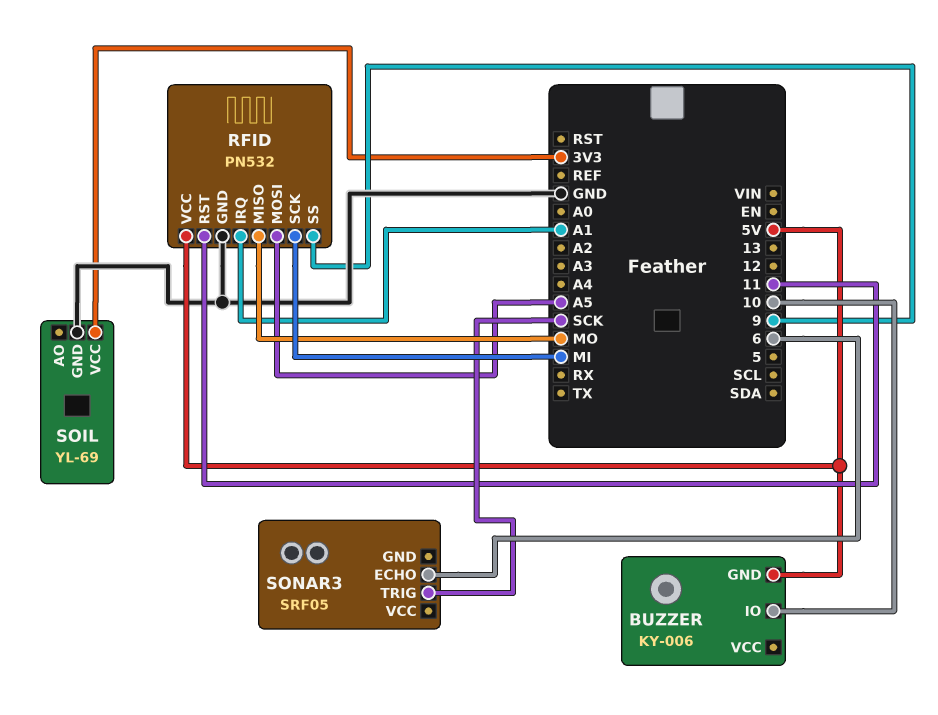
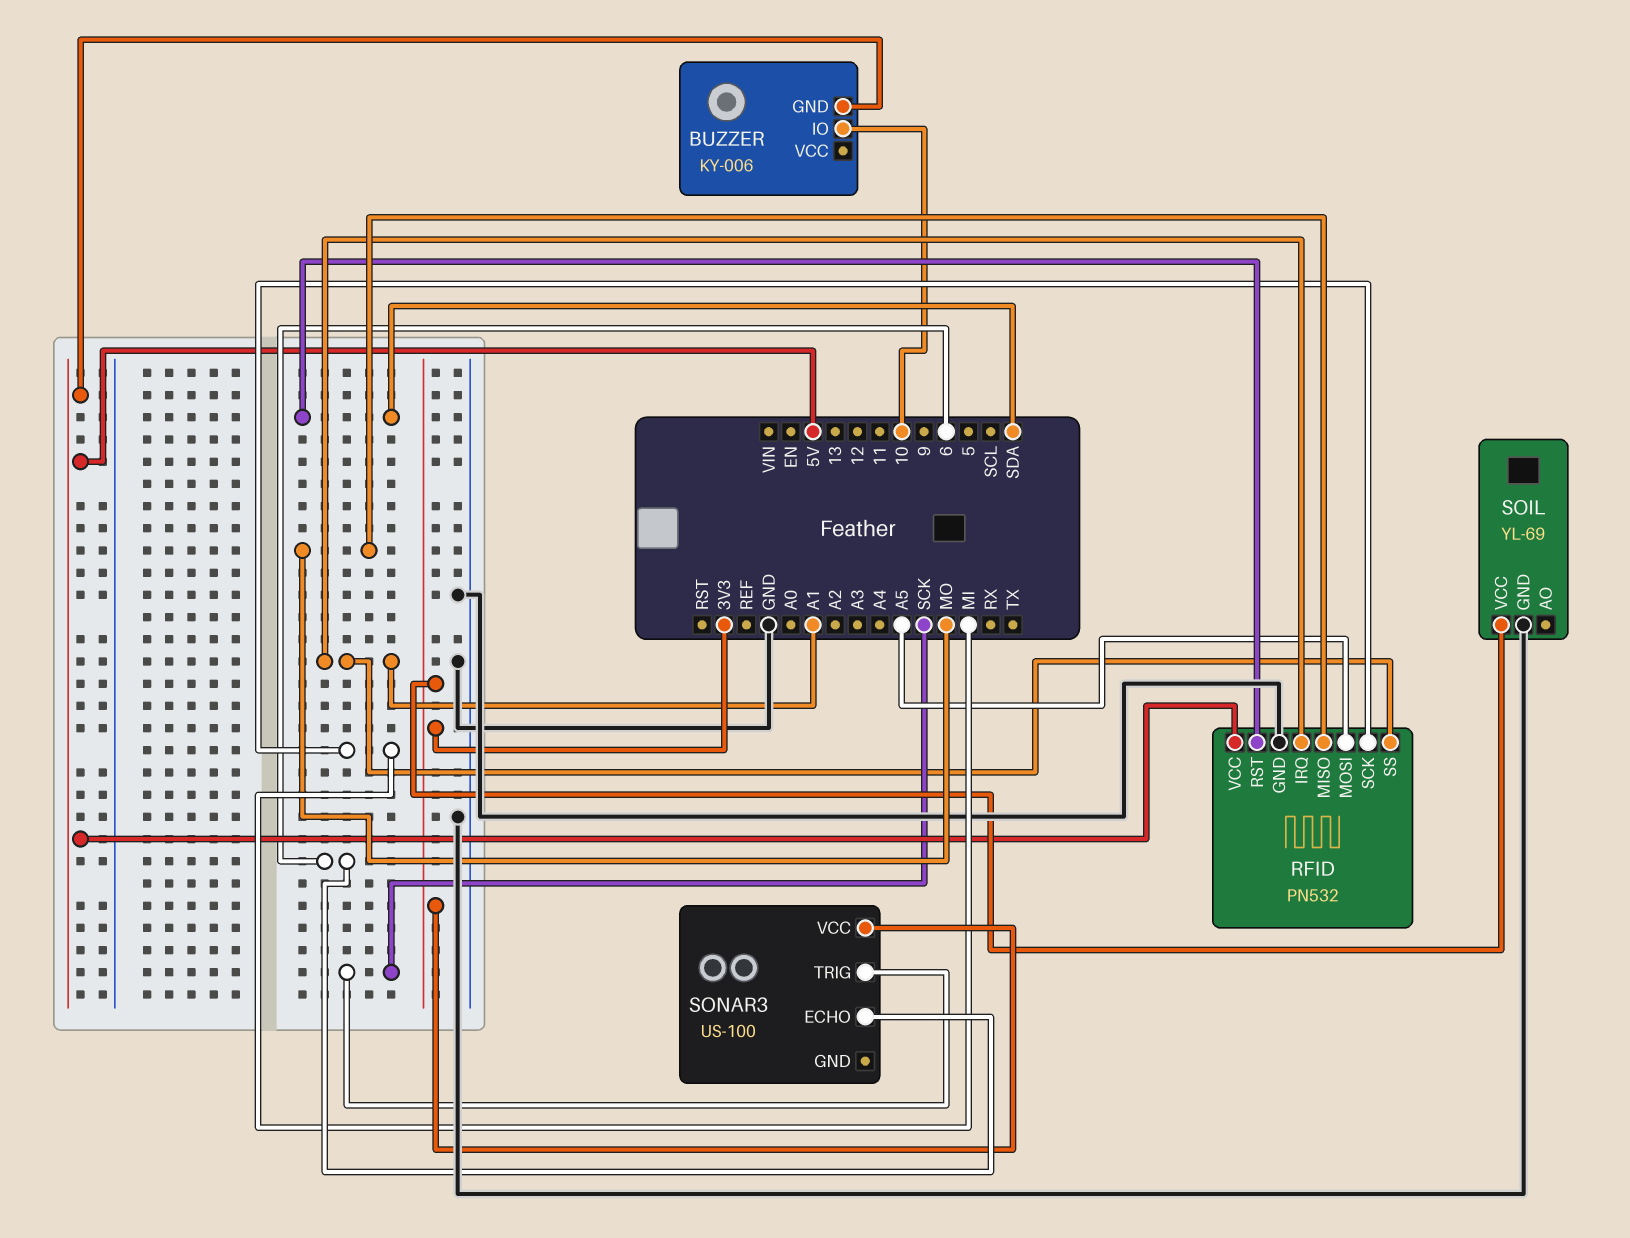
RFID pin RST: 11 -> SDA
RFID pin SS: 9 -> A1
SONAR3: SRF05 -> US-100
SONAR3 pin VCC: none -> 3V3

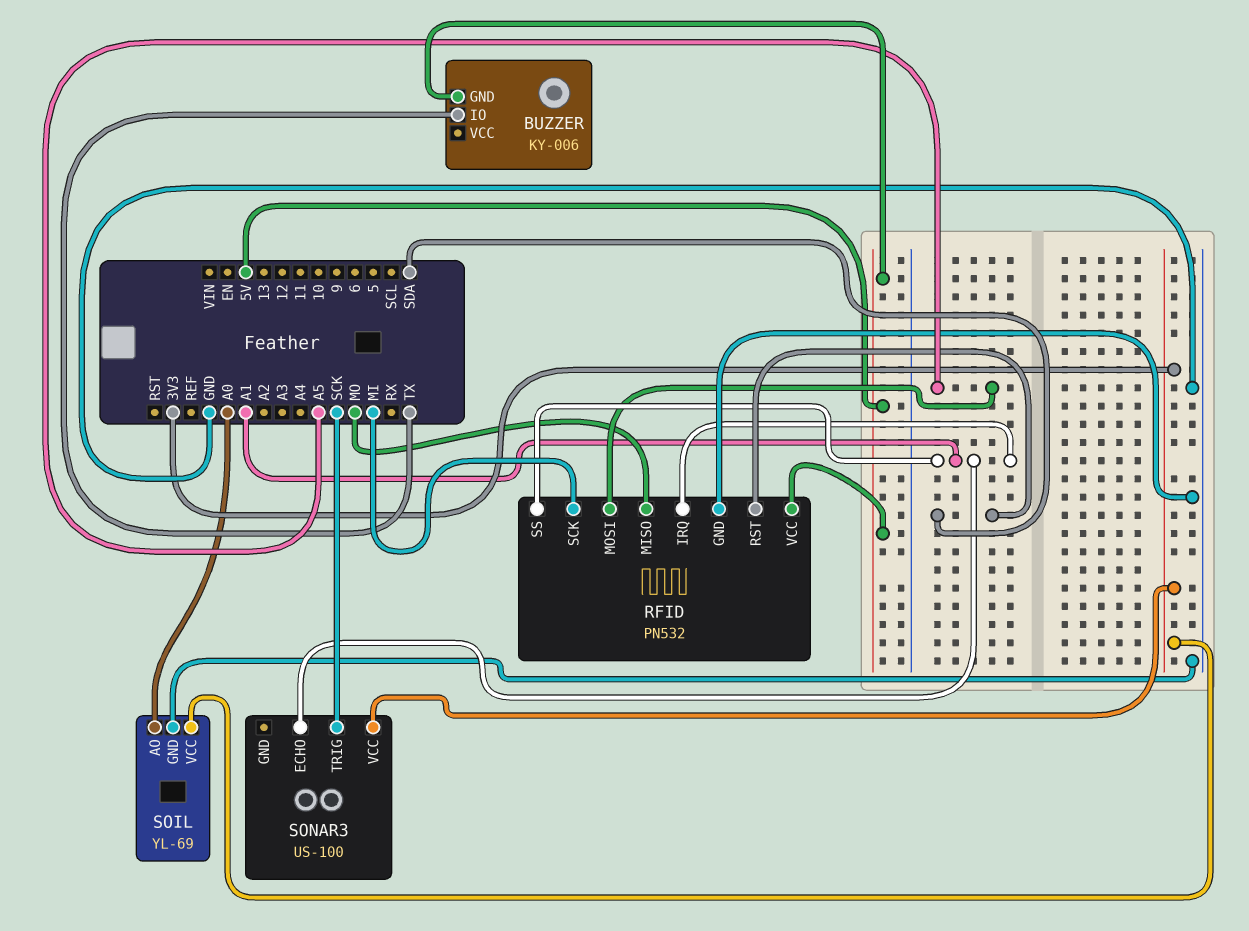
BUZZER pin IO: 10 -> TX
SOIL pin AO: none -> A0
SONAR3 pin ECHO: 6 -> A1

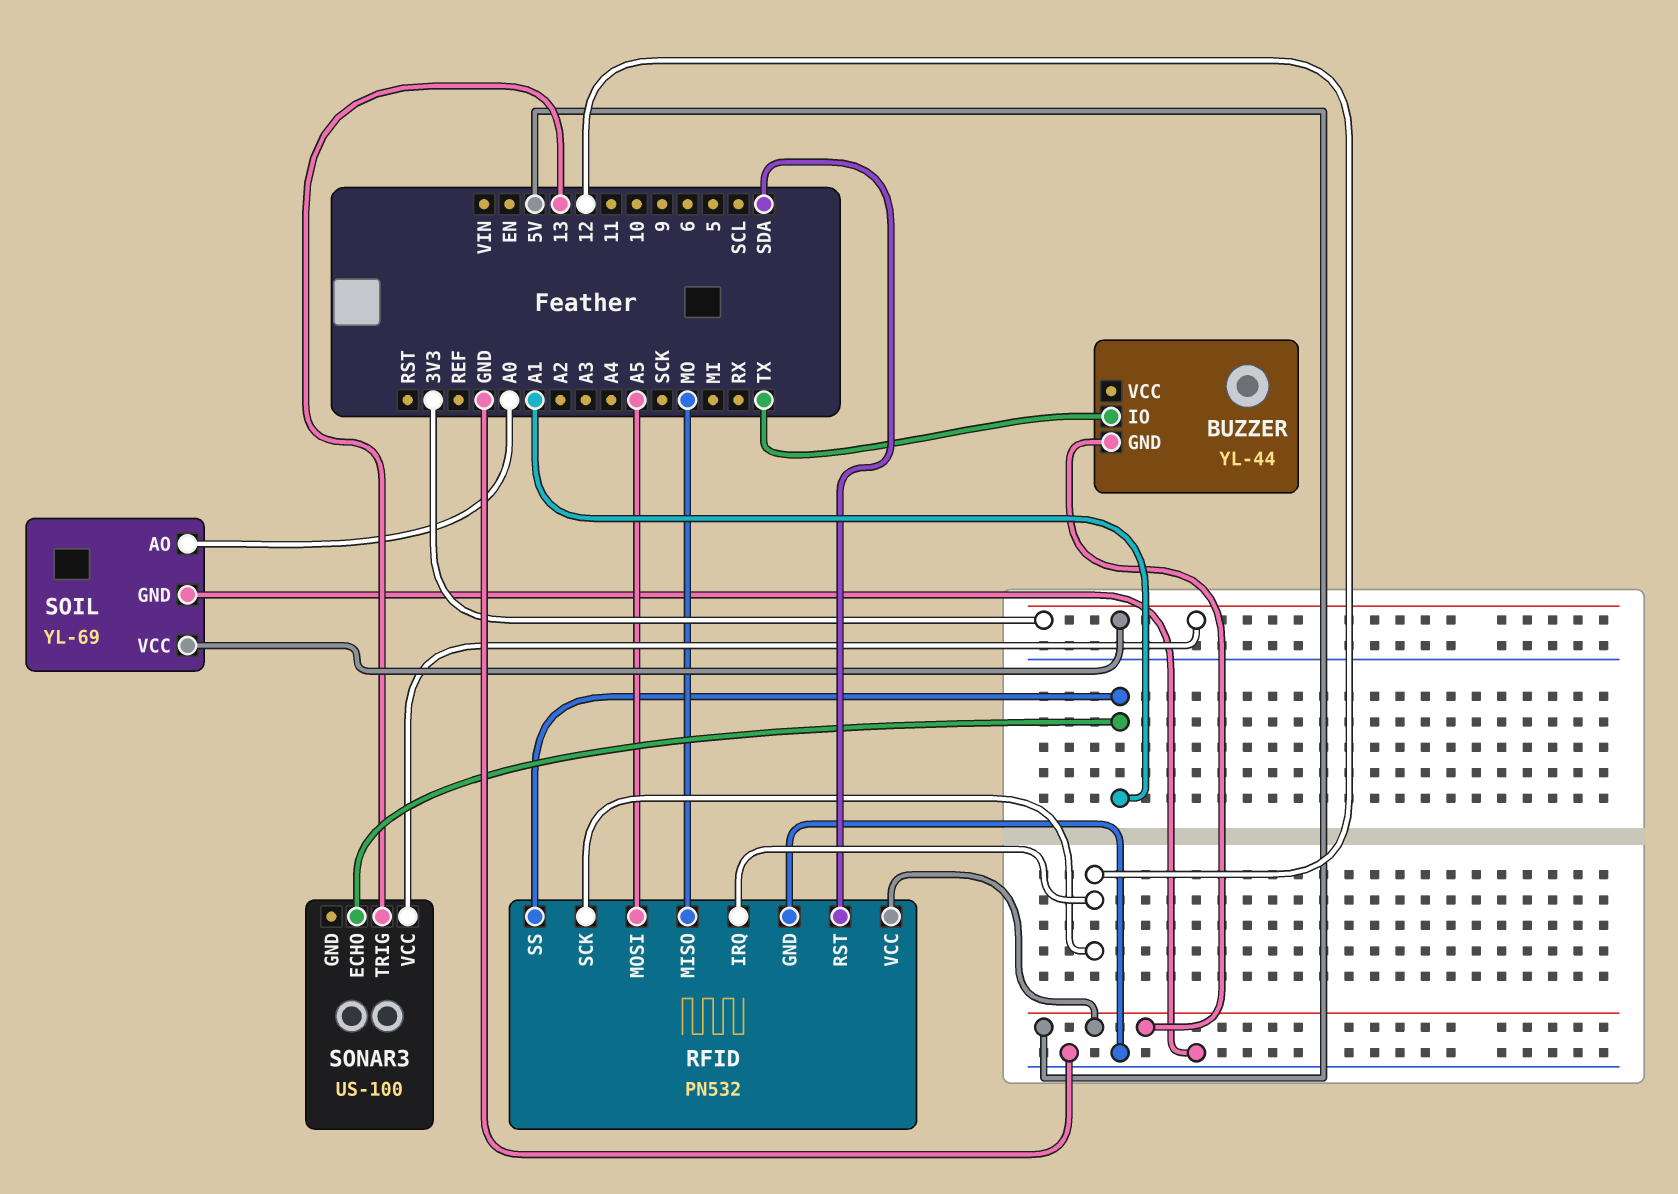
BUZZER: KY-006 -> YL-44
RFID pin IRQ: A1 -> 12
RFID pin SCK: MI -> 12
SONAR3 pin TRIG: SCK -> 13

